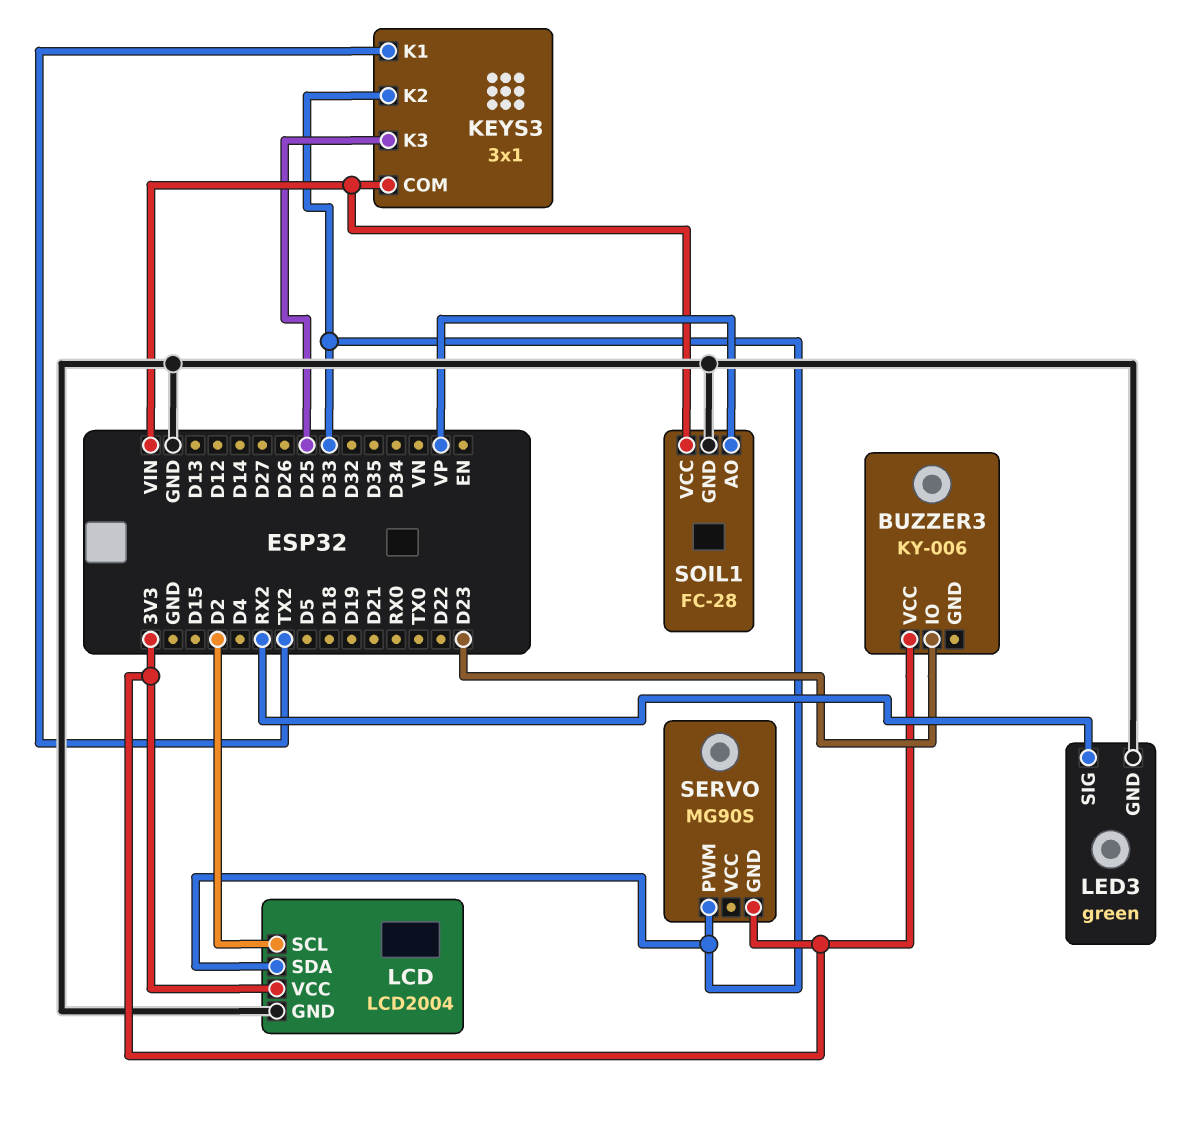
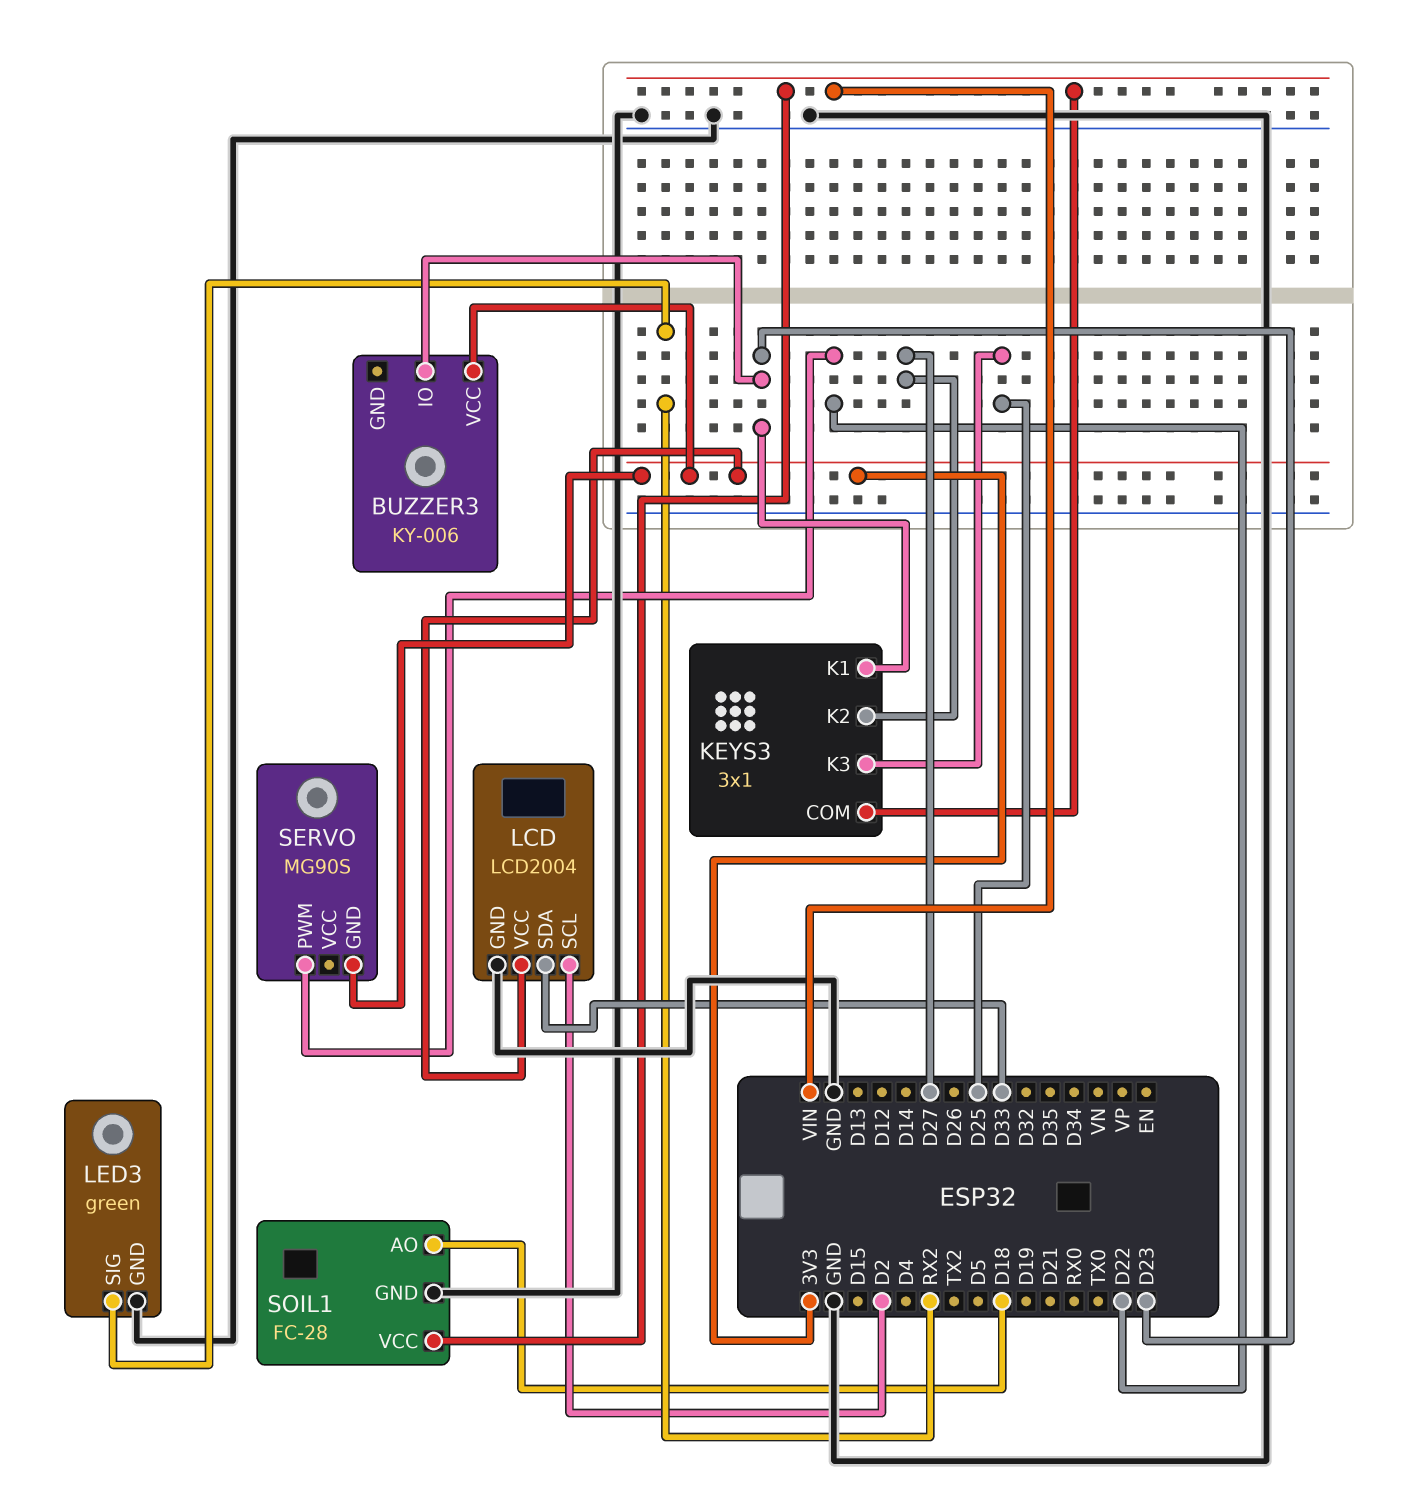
KEYS3 pin K1: TX2 -> D23
KEYS3 pin K2: D33 -> D27
SERVO pin PWM: D33 -> D22
SOIL1 pin AO: VP -> D18

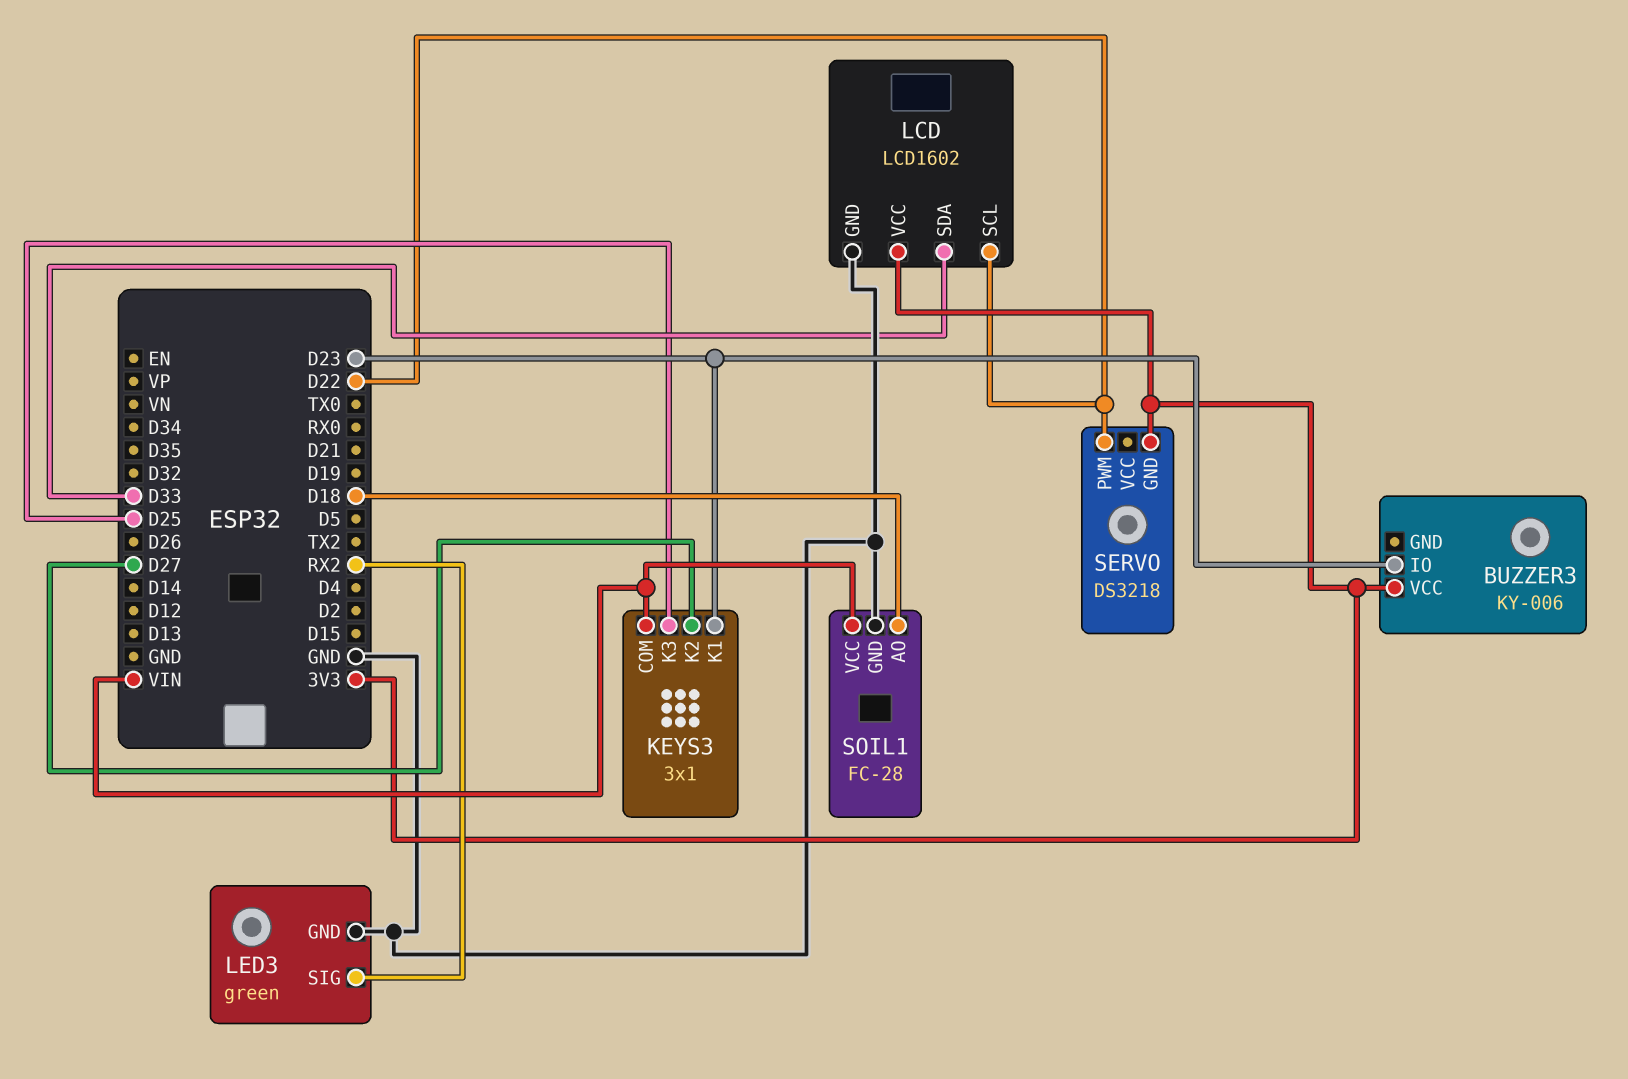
LCD: LCD2004 -> LCD1602
LCD pin SCL: D2 -> D22
SERVO: MG90S -> DS3218

